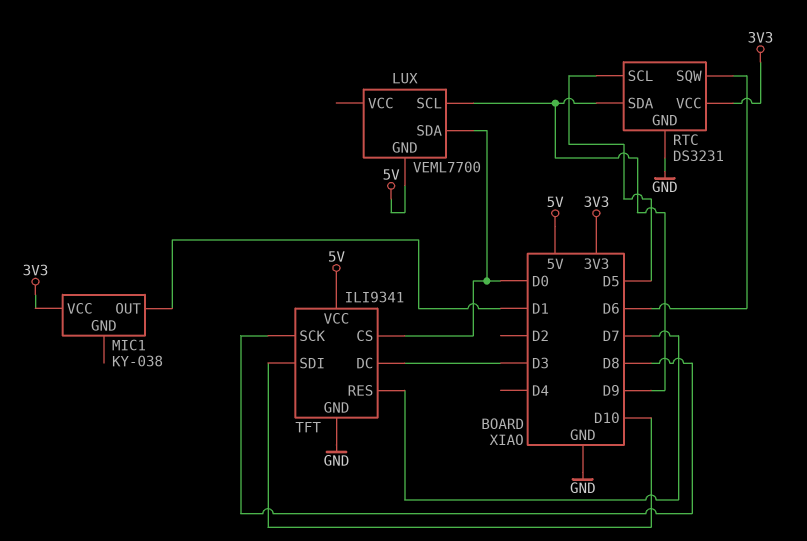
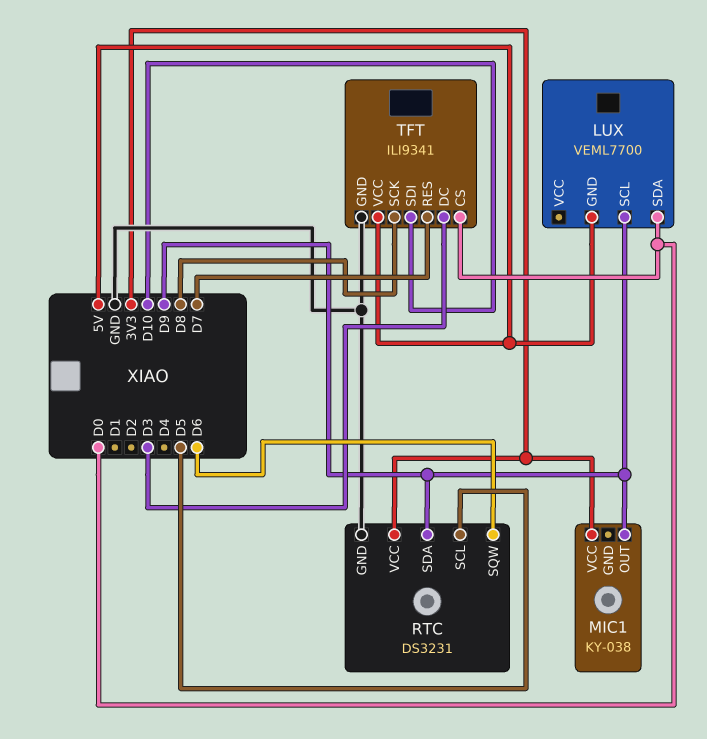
MIC1 pin OUT: D1 -> D9

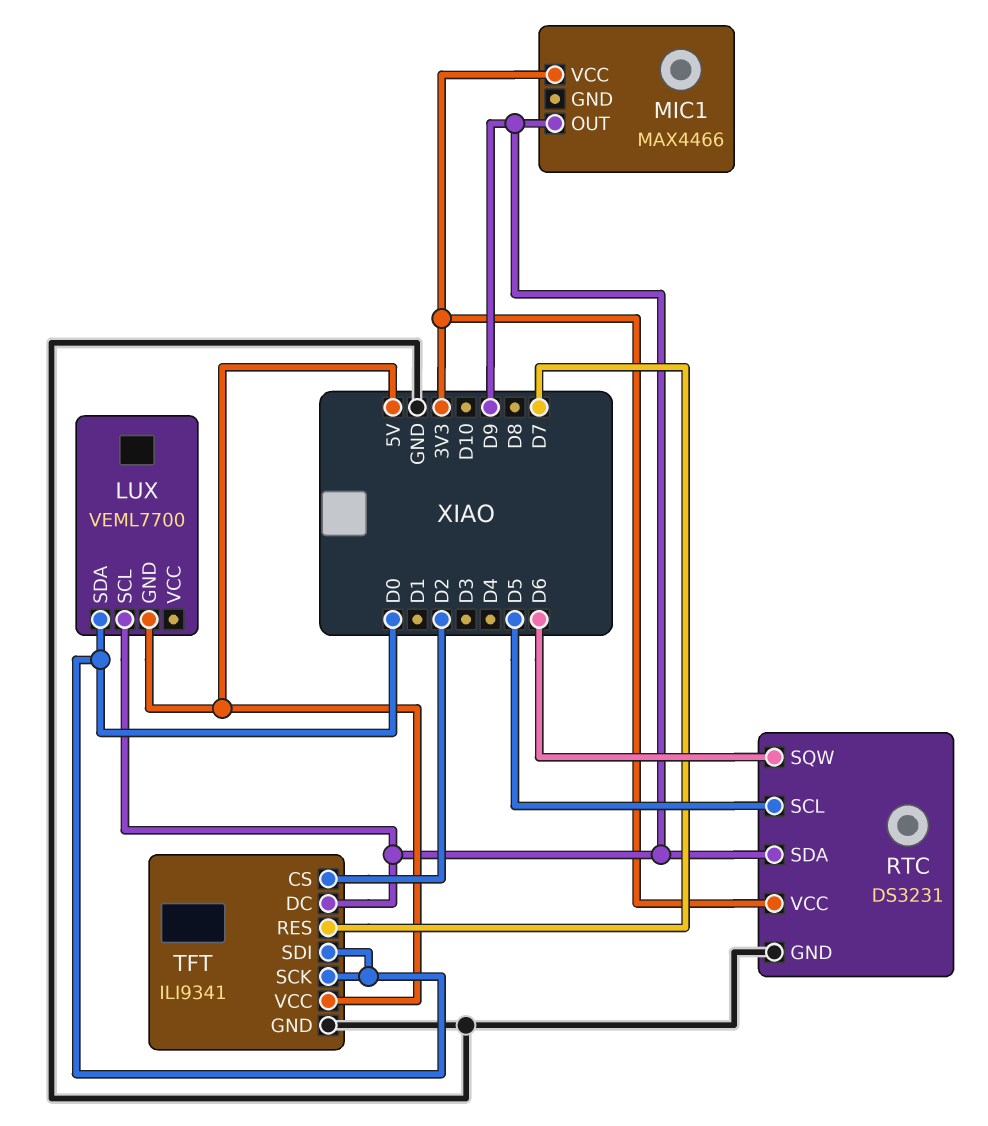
MIC1: KY-038 -> MAX4466
TFT pin CS: D0 -> D2
TFT pin DC: D3 -> D9
TFT pin SCK: D8 -> D0
TFT pin SDI: D10 -> D0

